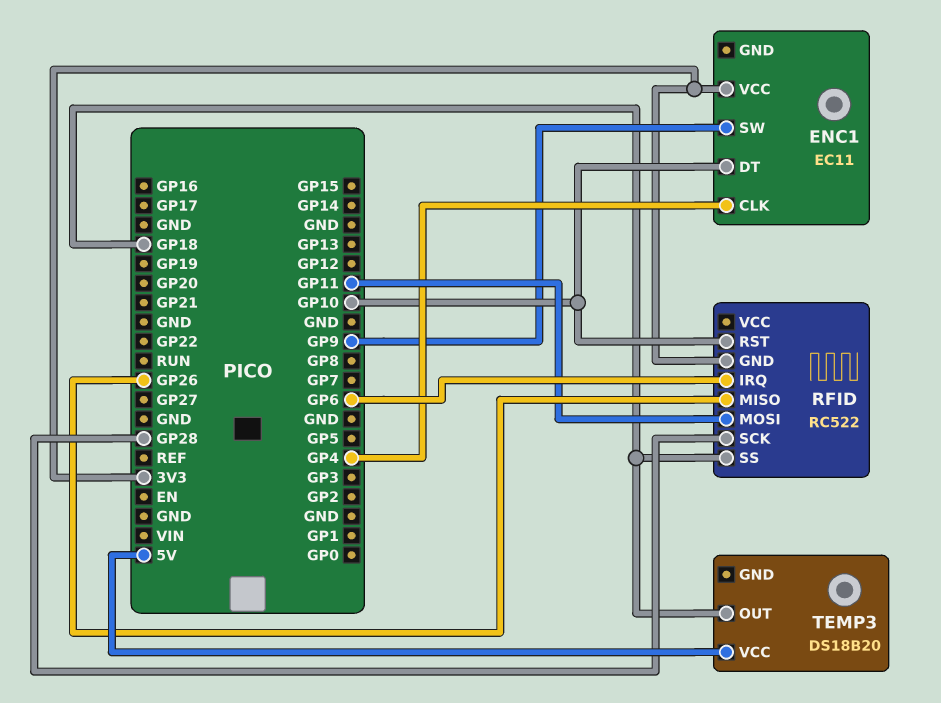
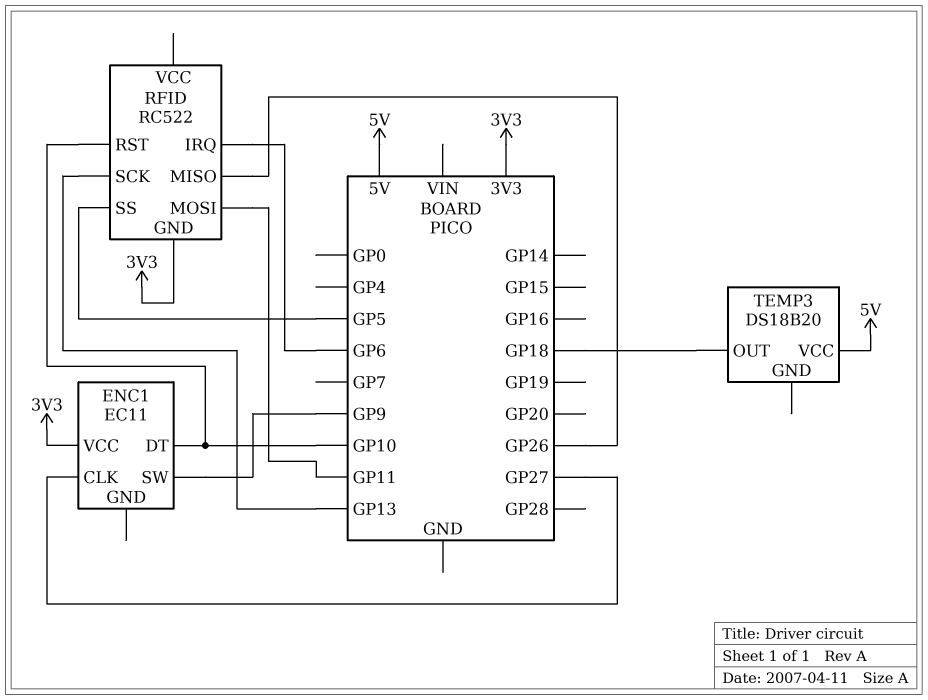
ENC1 pin CLK: GP4 -> GP27
RFID pin SCK: GP28 -> GP13
RFID pin SS: GP18 -> GP5

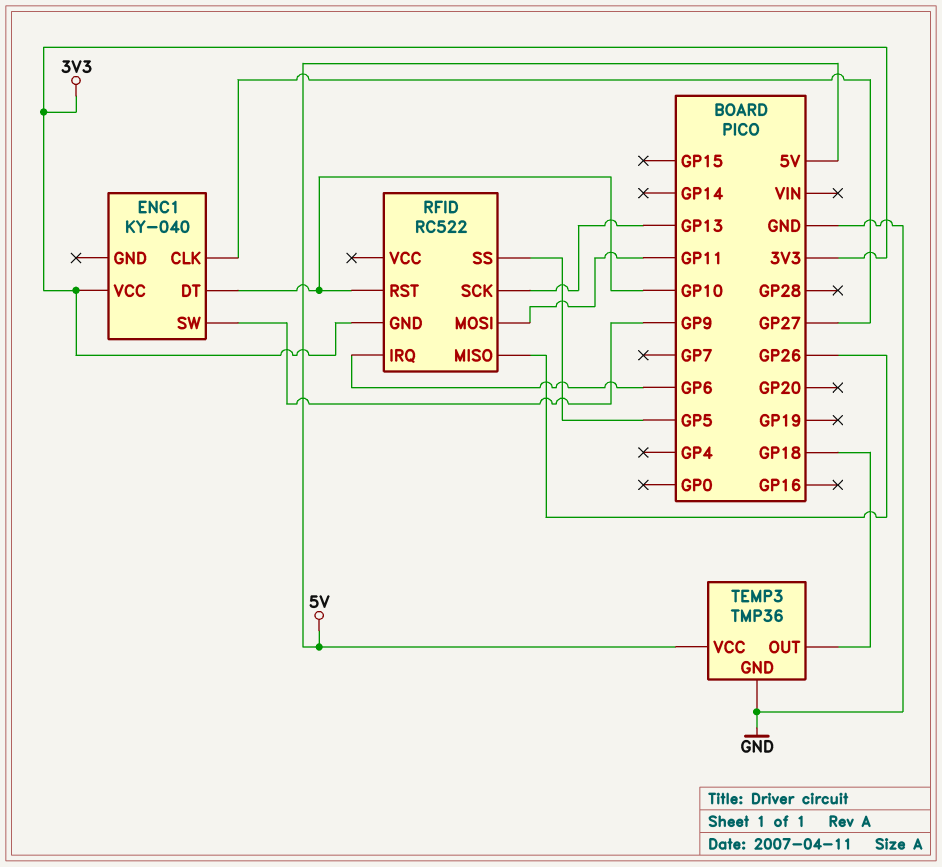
ENC1: EC11 -> KY-040
TEMP3: DS18B20 -> TMP36
TEMP3 pin GND: none -> GND

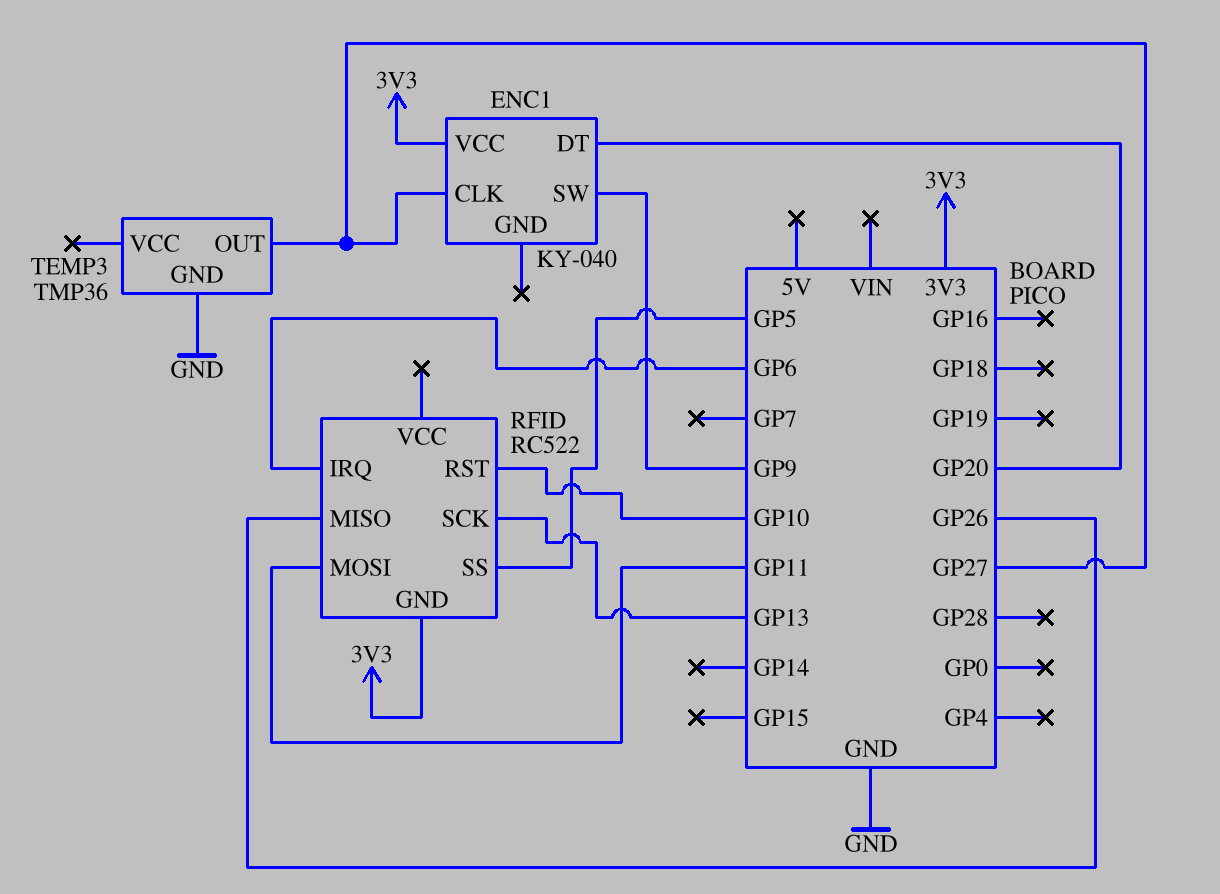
ENC1 pin DT: GP10 -> GP20
TEMP3 pin OUT: GP18 -> GP27
TEMP3 pin VCC: 5V -> none

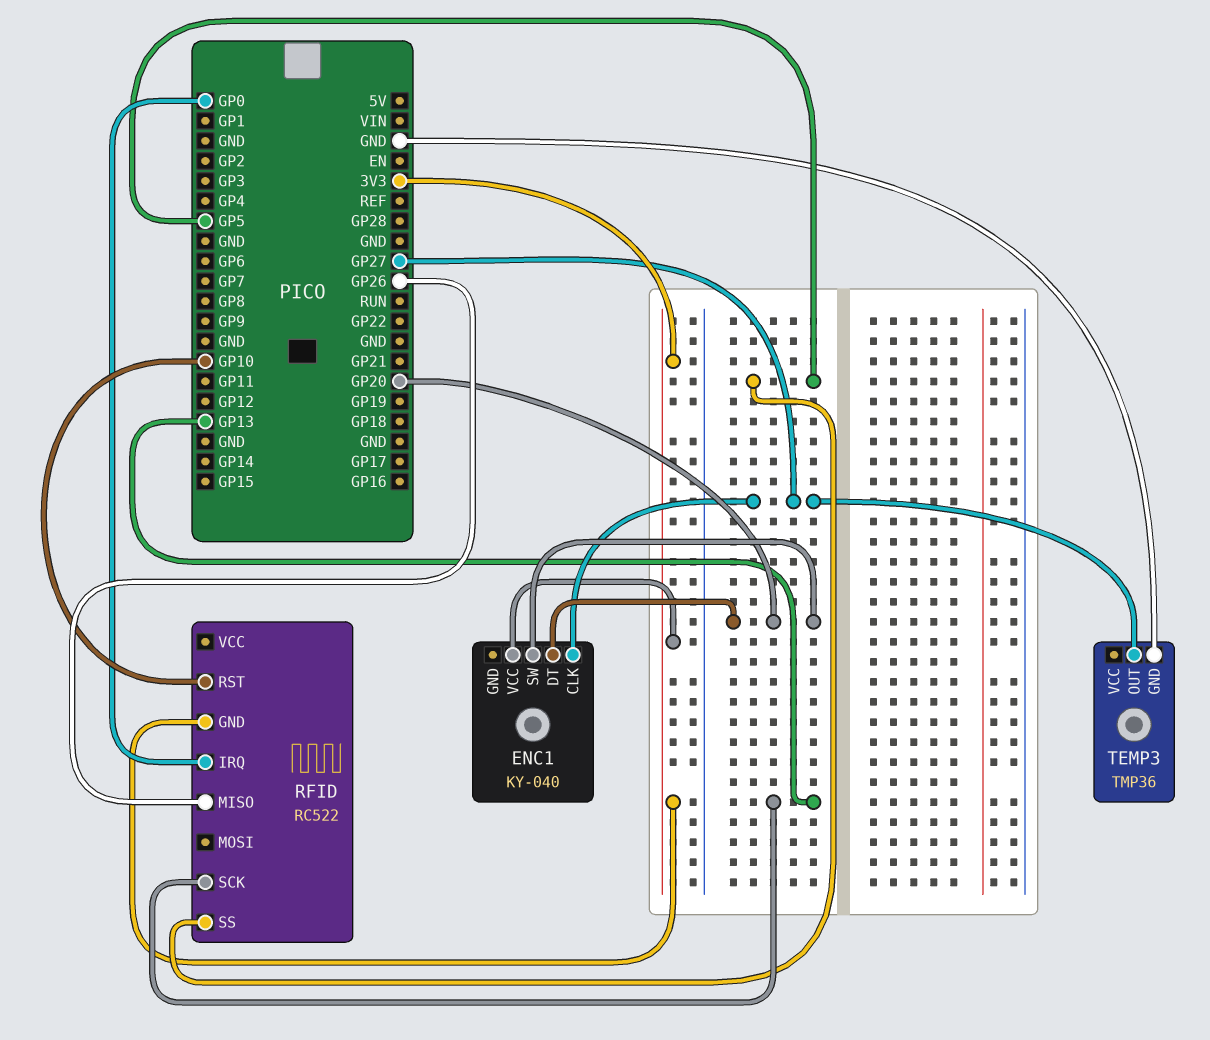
ENC1 pin SW: GP9 -> GP20
RFID pin IRQ: GP6 -> GP0
RFID pin MOSI: GP11 -> none

